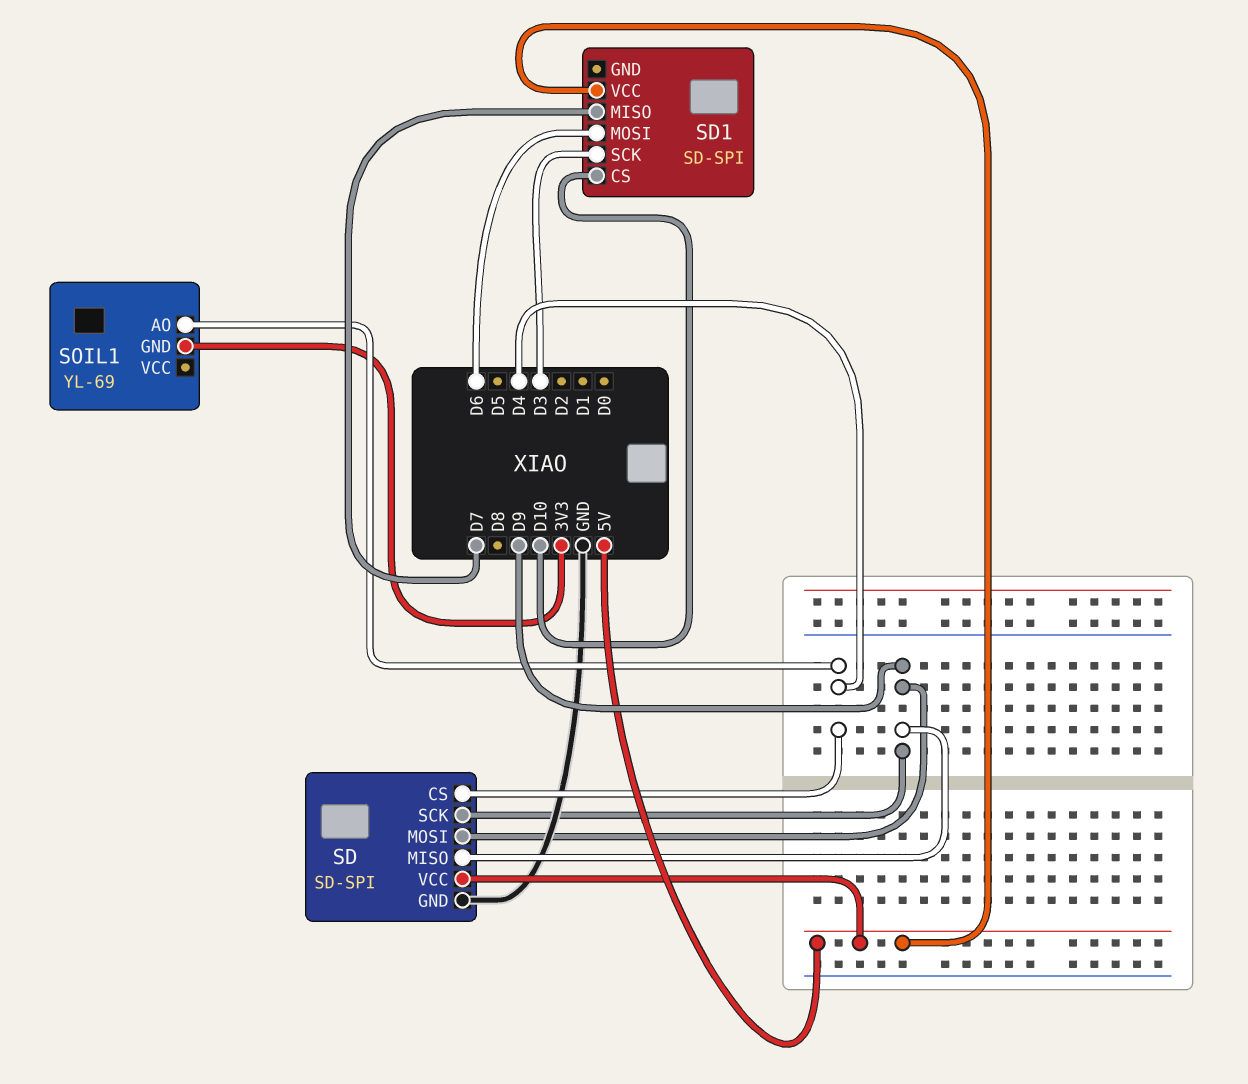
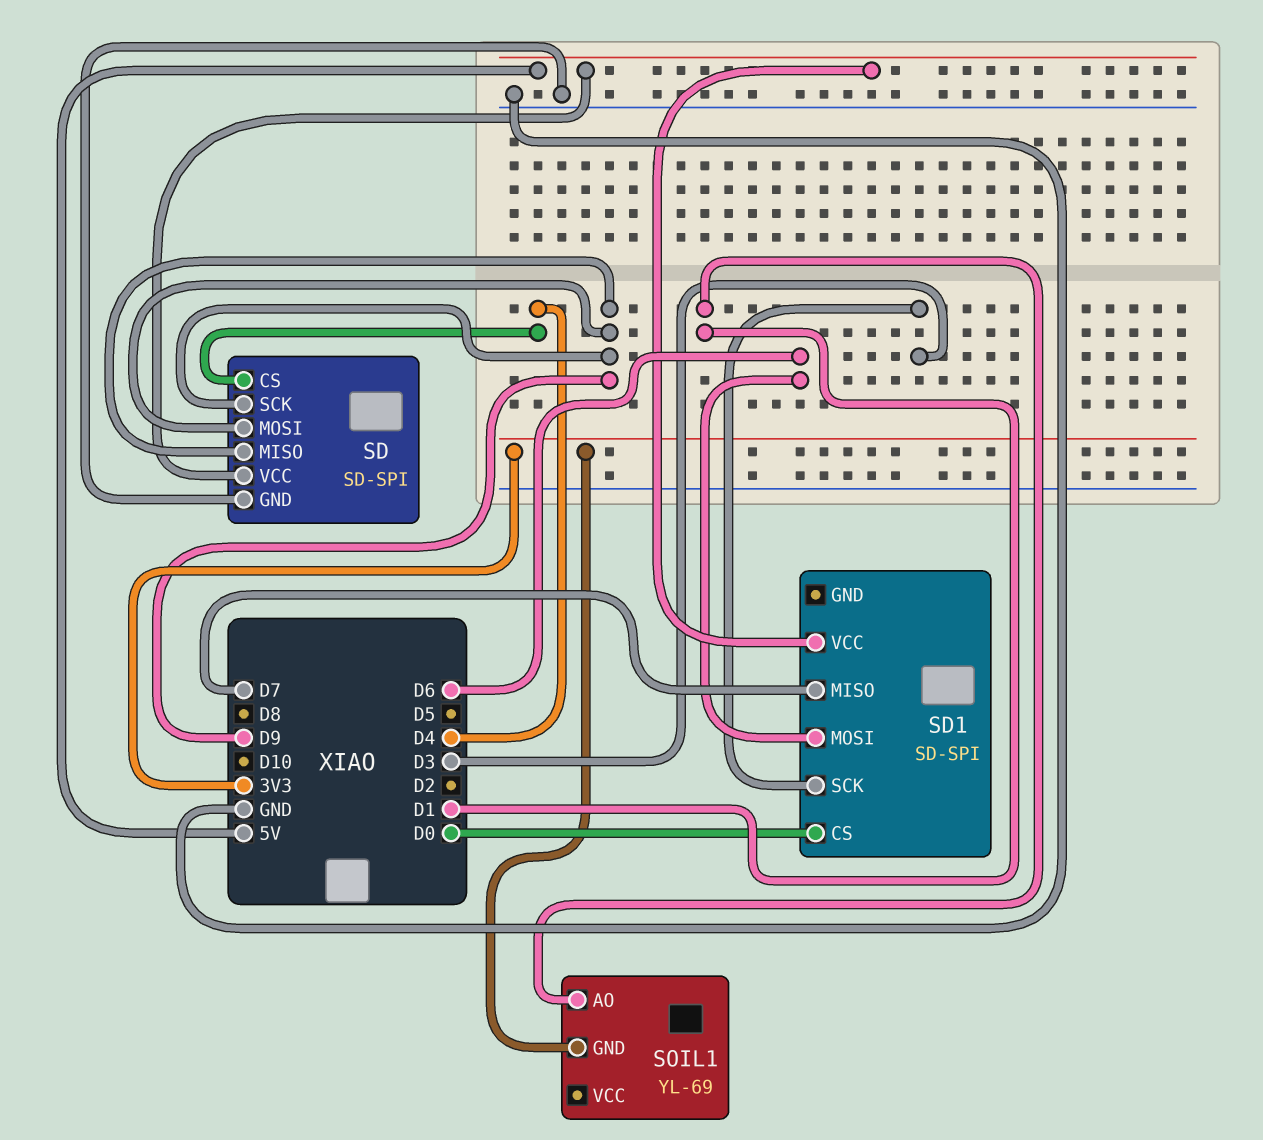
SD1 pin CS: D10 -> D0
SOIL1 pin AO: D4 -> D1

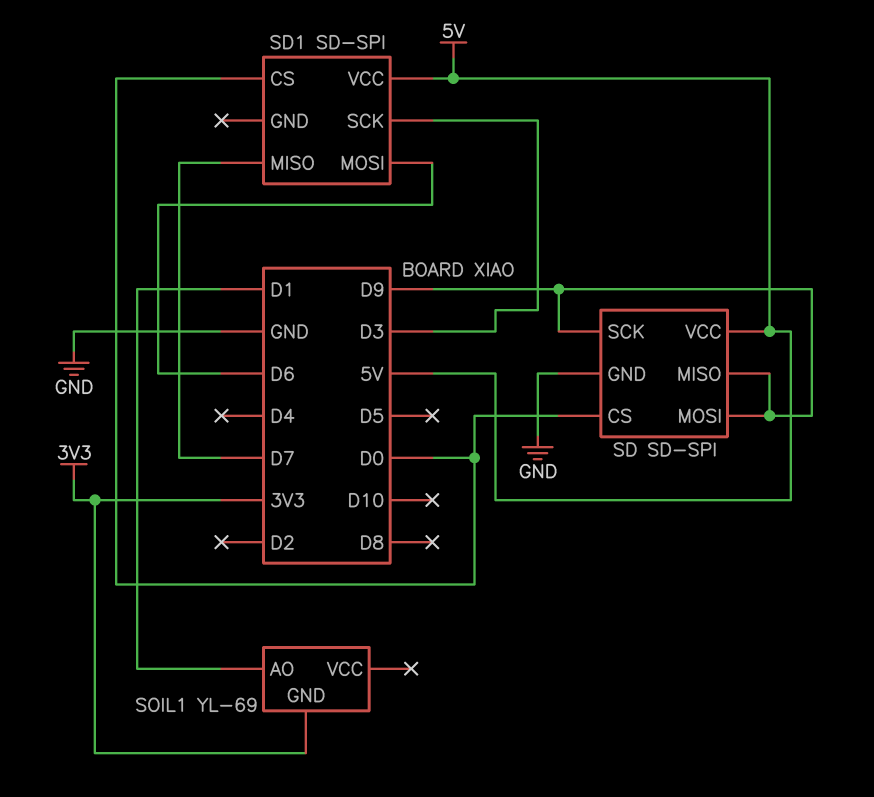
SD pin CS: D4 -> D0

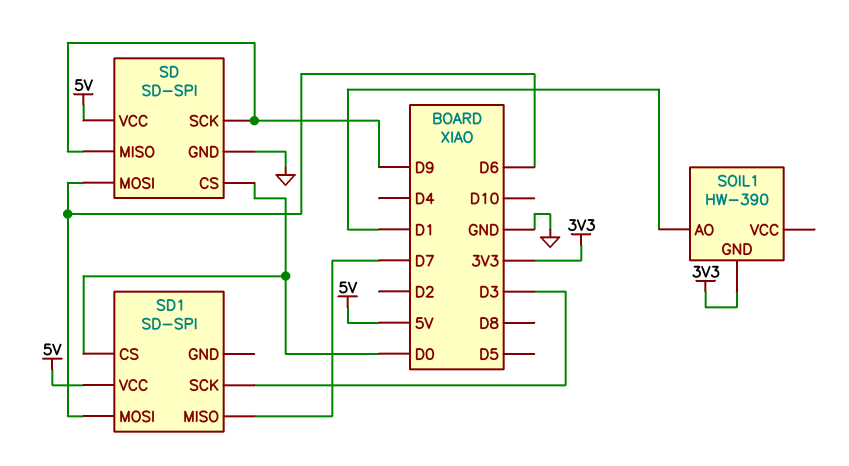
SD pin MOSI: D9 -> D6
SOIL1: YL-69 -> HW-390

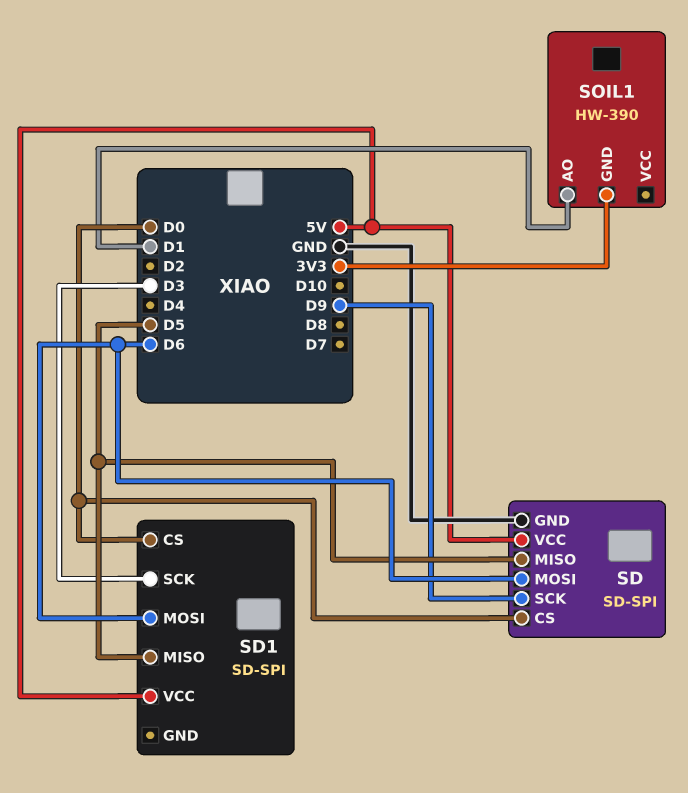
SD pin MISO: D9 -> D5
SD1 pin MISO: D7 -> D5

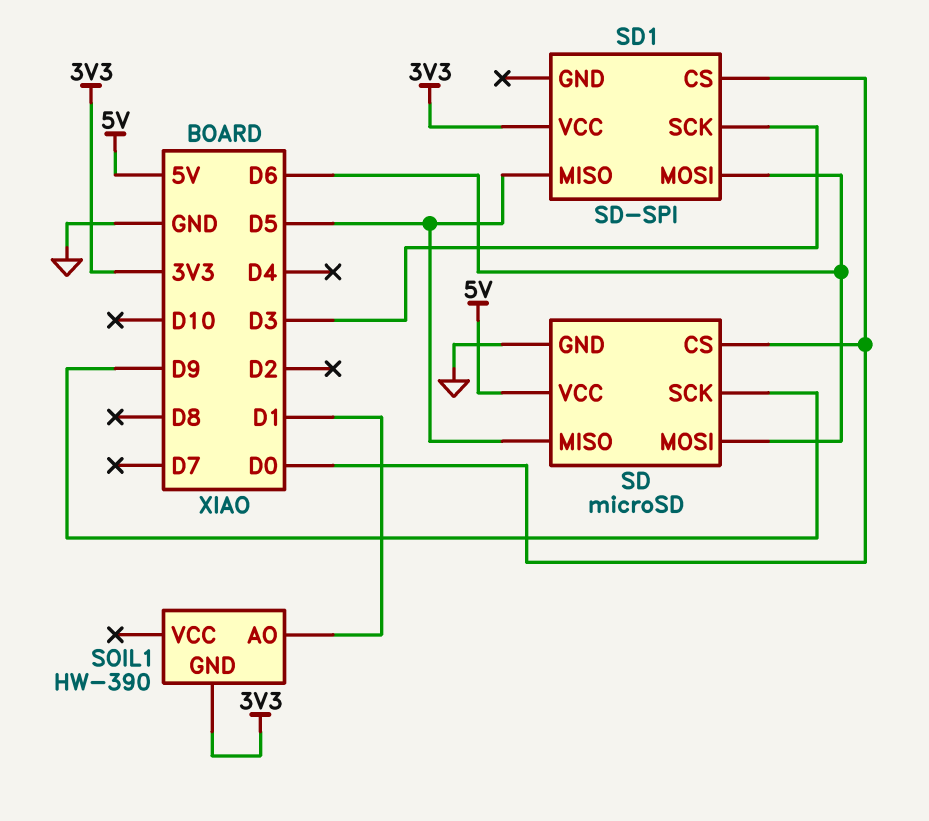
SD: SD-SPI -> microSD
SD1 pin VCC: 5V -> 3V3

